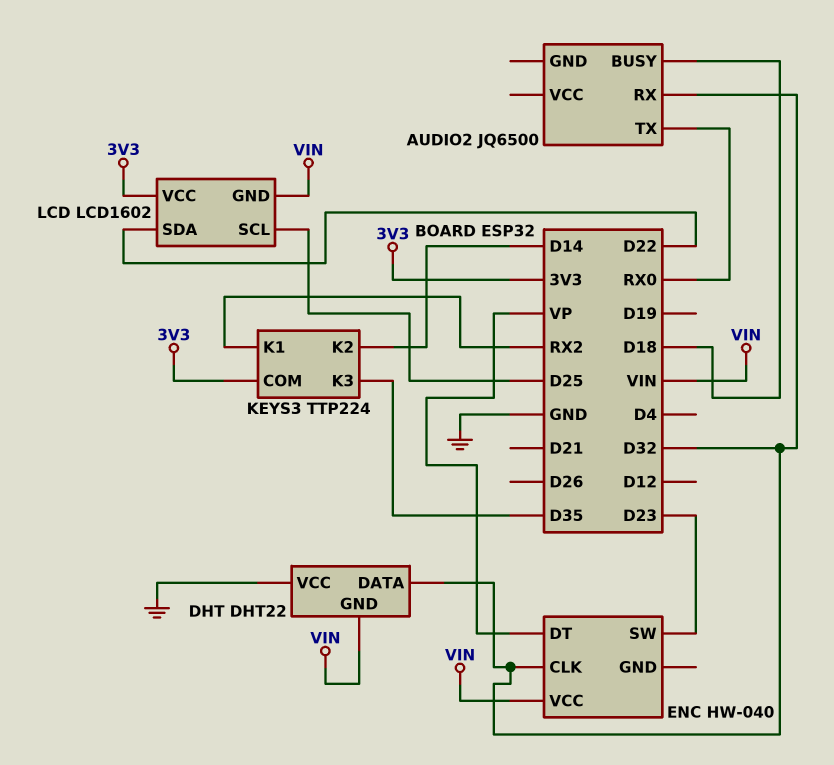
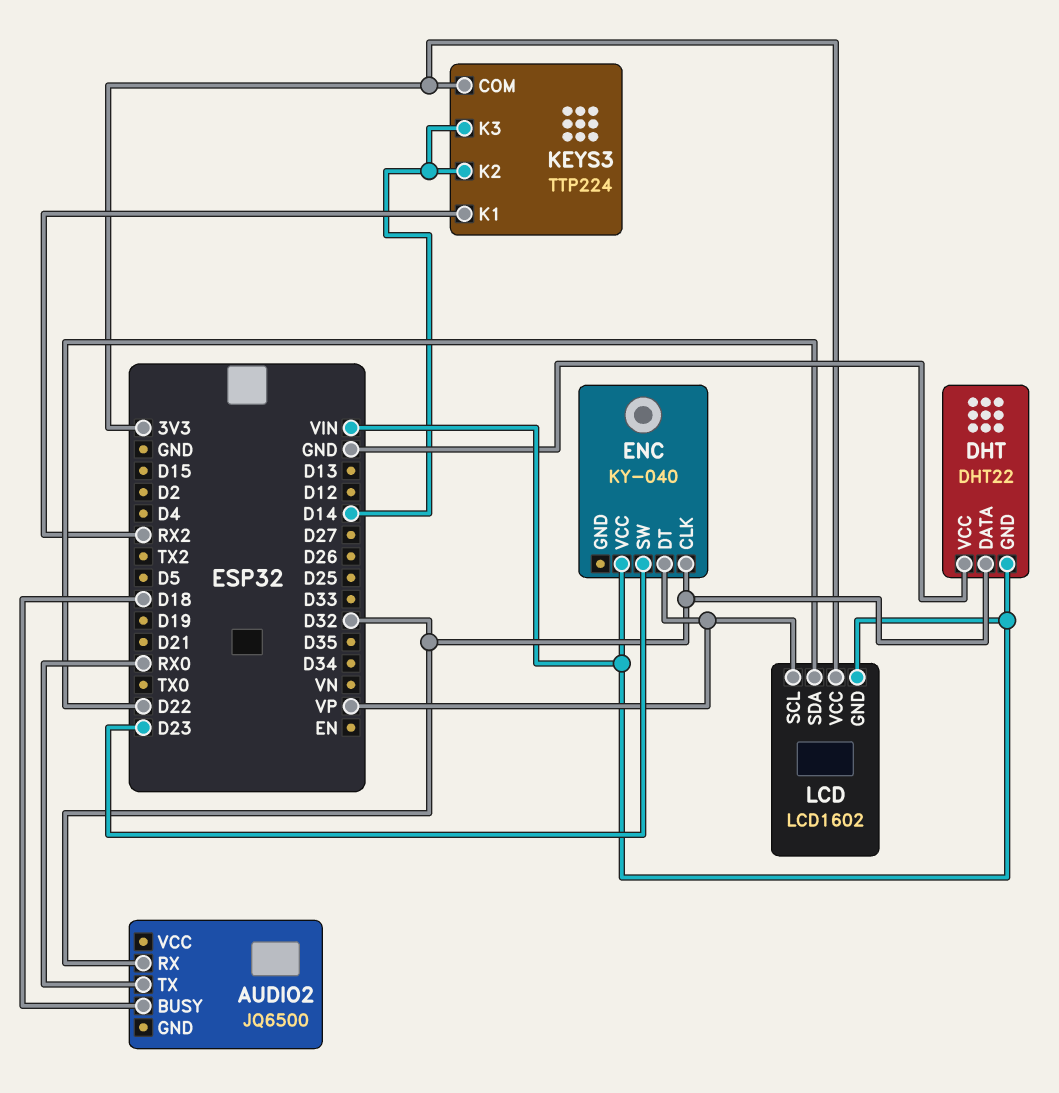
ENC: HW-040 -> KY-040
KEYS3 pin K3: D35 -> D14
LCD pin SCL: D25 -> VP

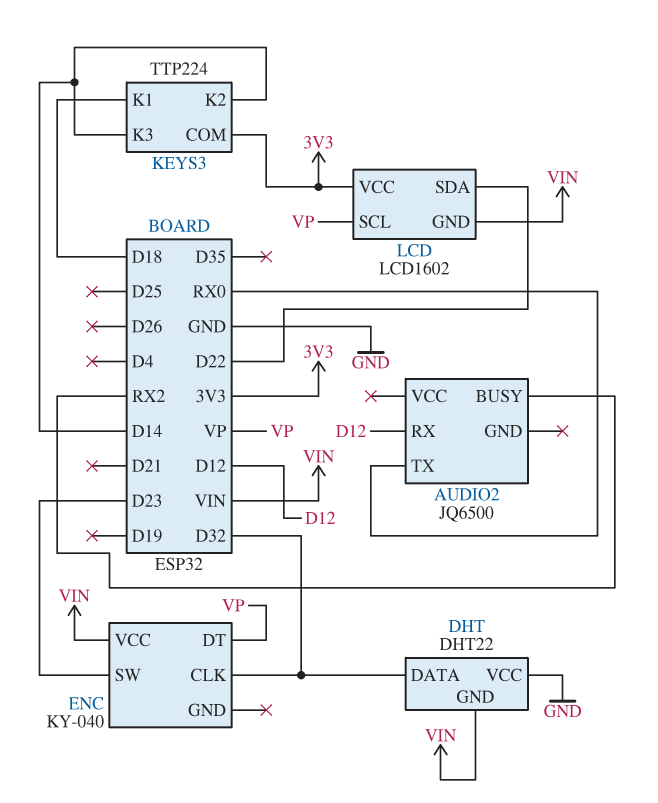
AUDIO2 pin BUSY: D18 -> RX2
AUDIO2 pin RX: D32 -> D12
KEYS3 pin K1: RX2 -> D18

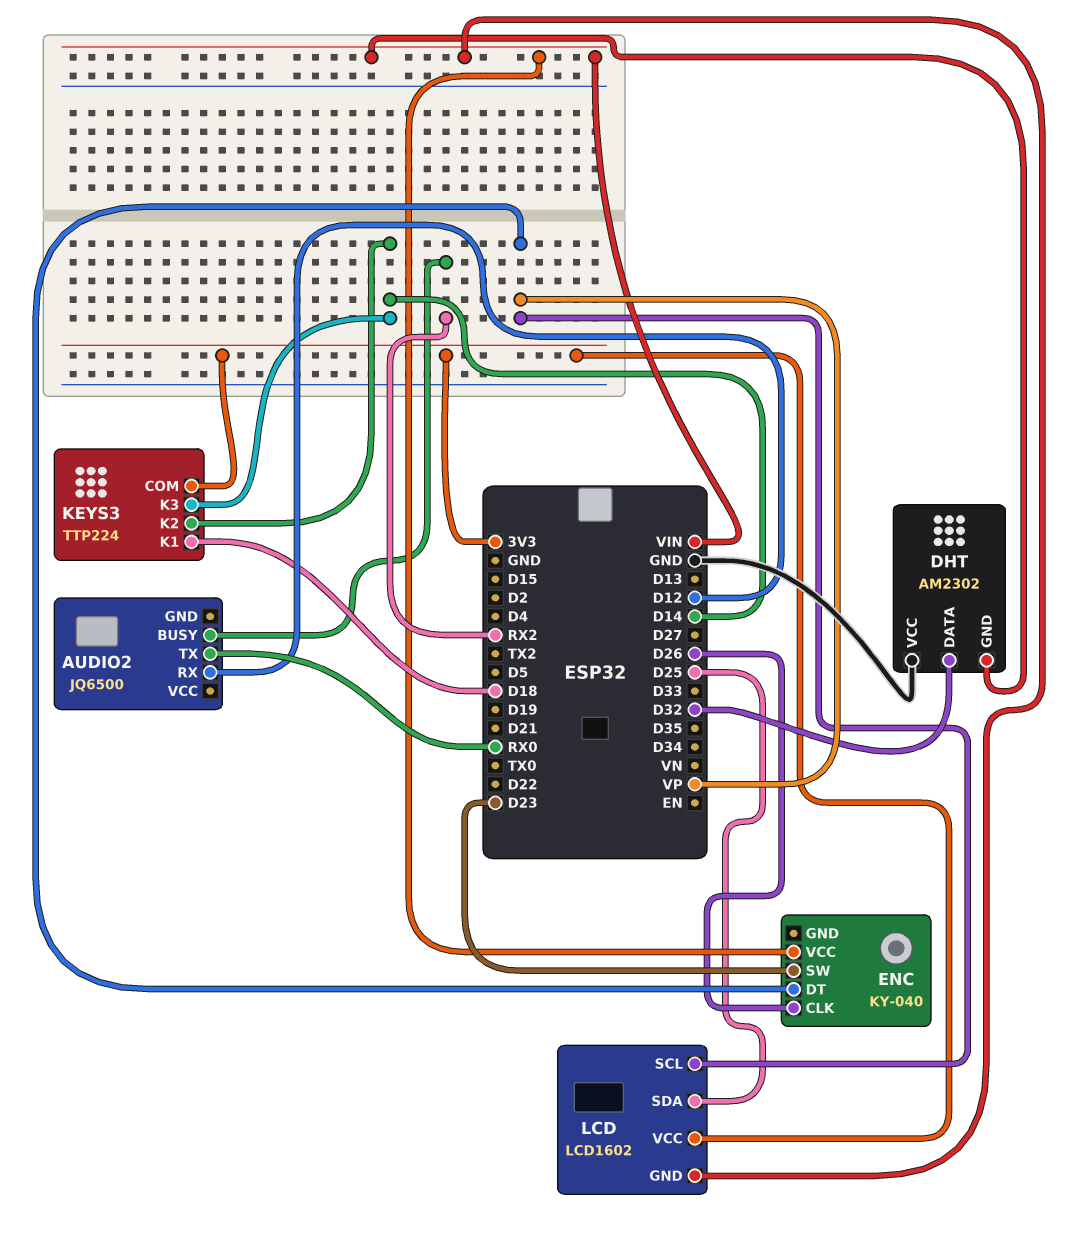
DHT: DHT22 -> AM2302
ENC pin CLK: D32 -> D26
LCD pin SDA: D22 -> D25

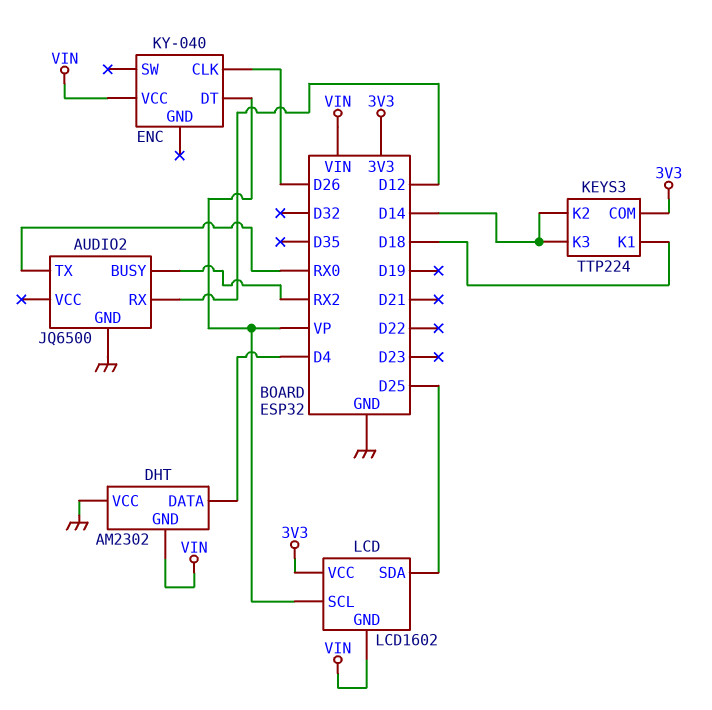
AUDIO2 pin GND: none -> GND
DHT pin DATA: D32 -> D4
ENC pin SW: D23 -> none

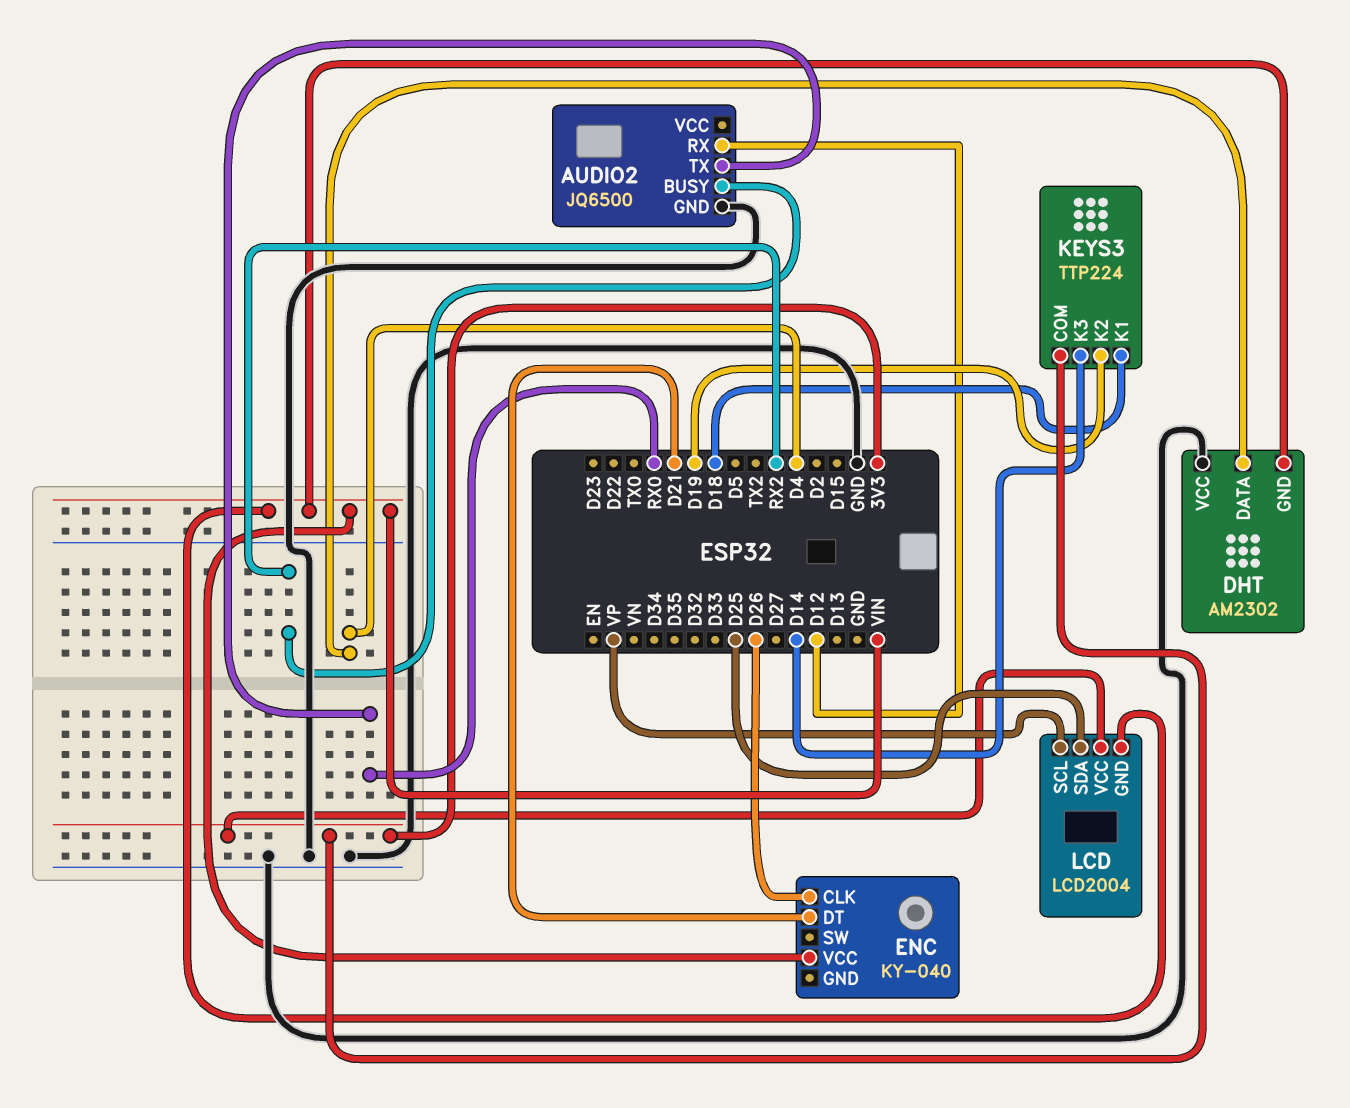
ENC pin DT: VP -> D21
KEYS3 pin K2: D14 -> D19
LCD: LCD1602 -> LCD2004

